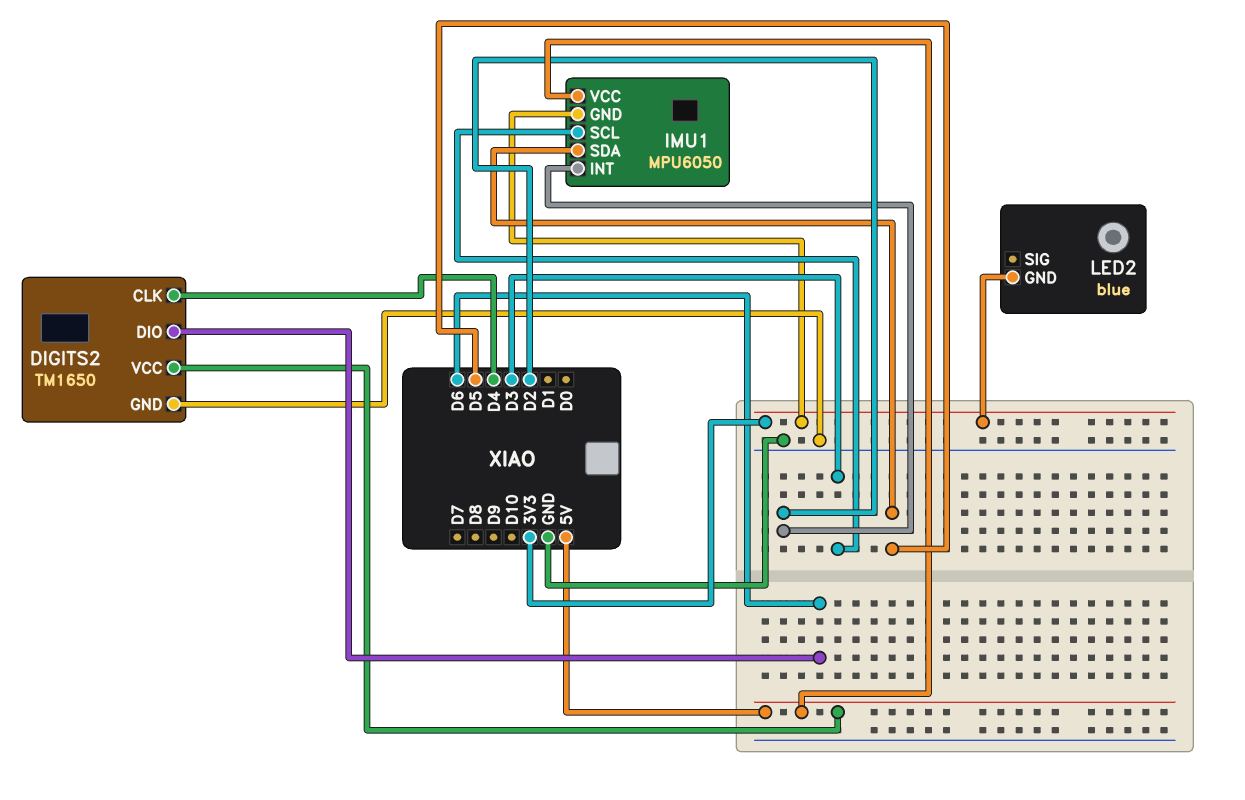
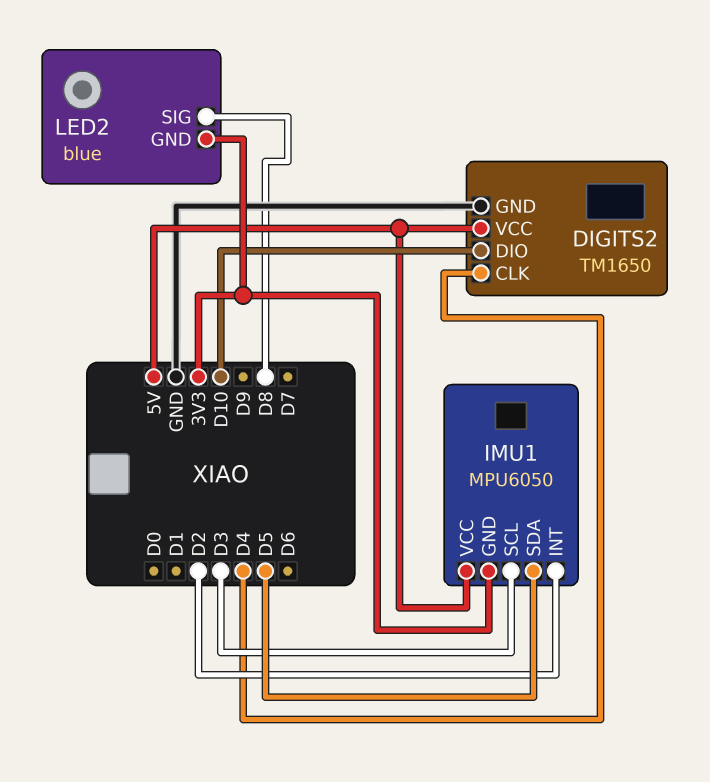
DIGITS2 pin DIO: D6 -> D10
LED2 pin SIG: none -> D8

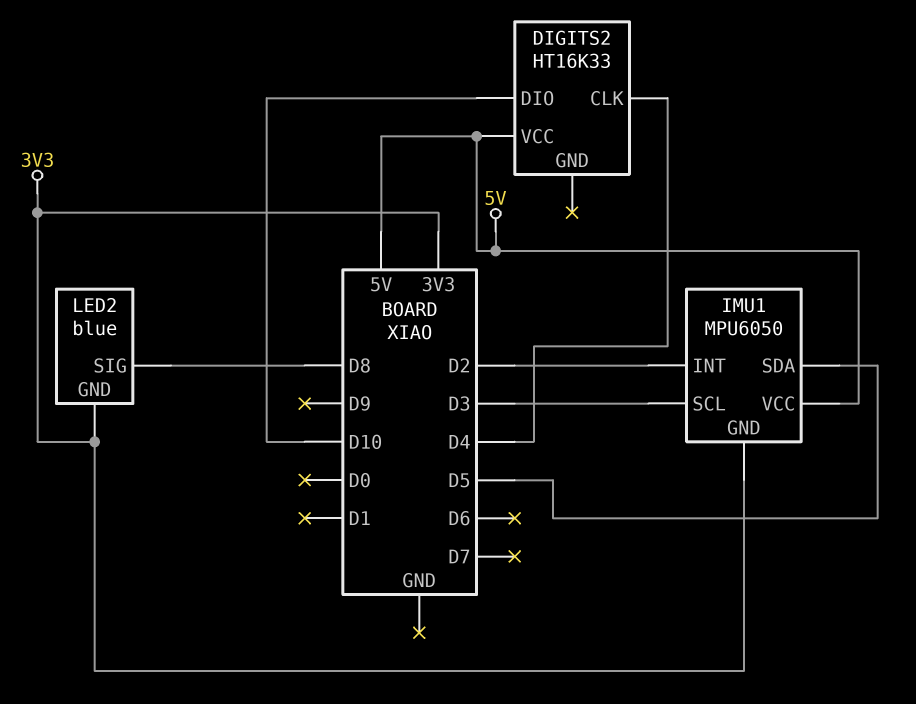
DIGITS2: TM1650 -> HT16K33
DIGITS2 pin GND: GND -> none

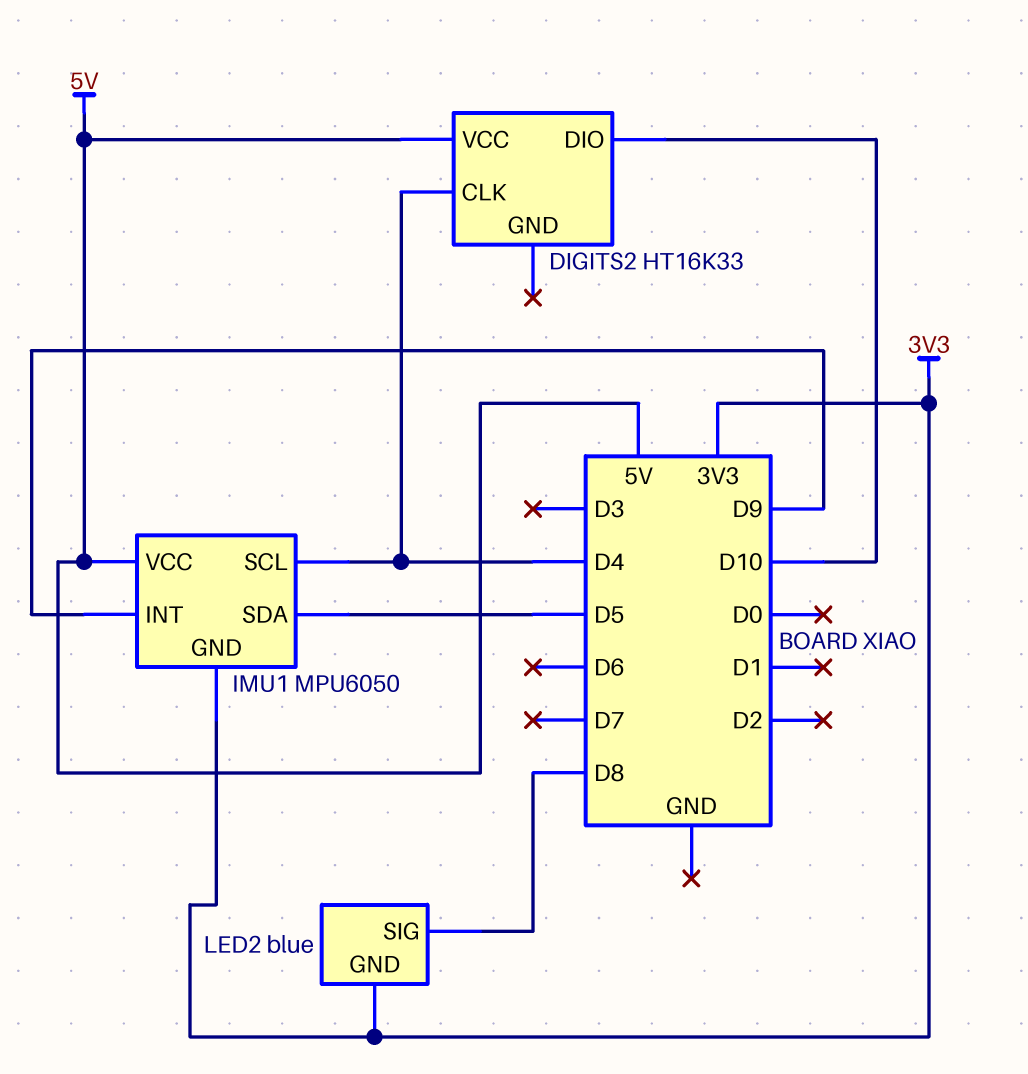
IMU1 pin INT: D2 -> D9
IMU1 pin SCL: D3 -> D4

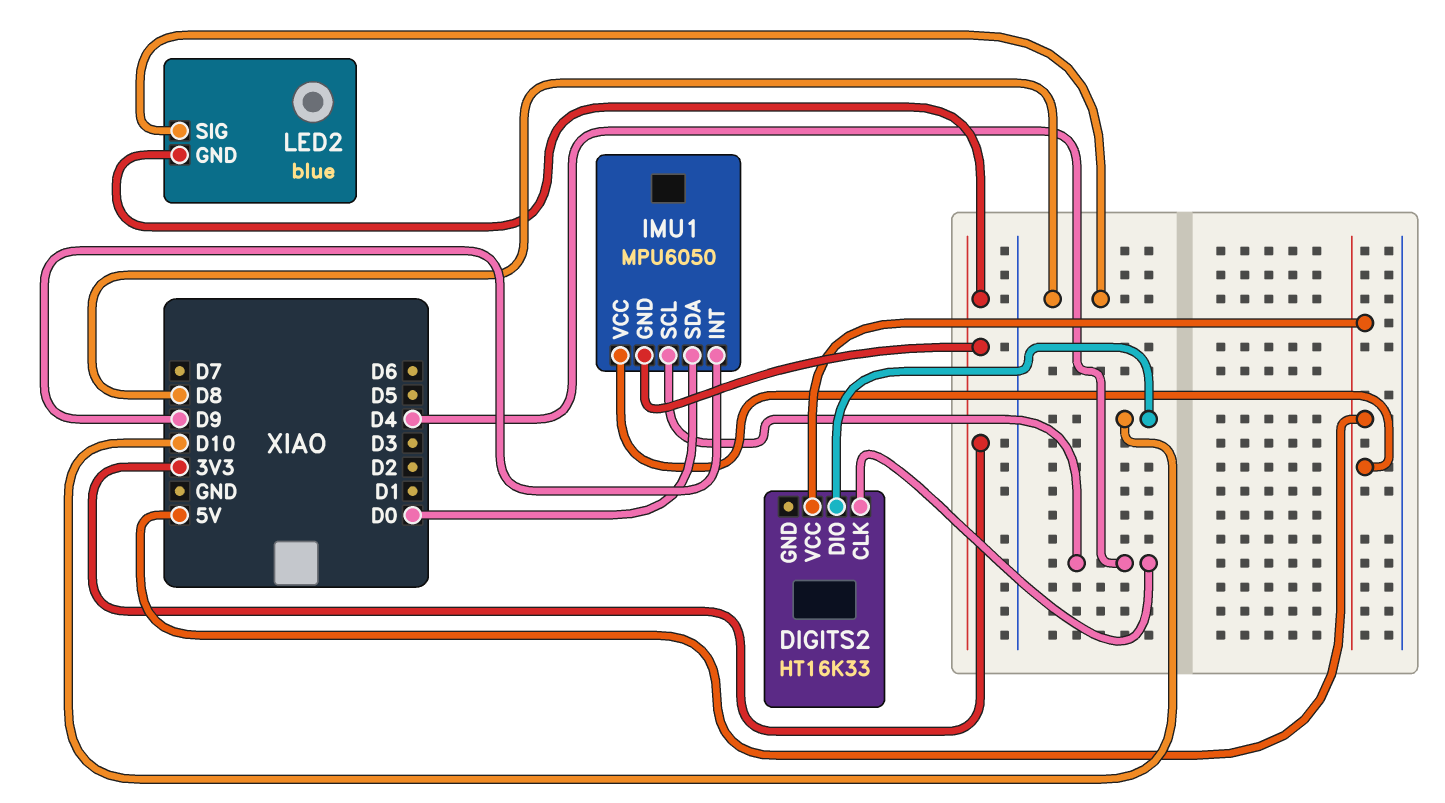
IMU1 pin SDA: D5 -> D0

